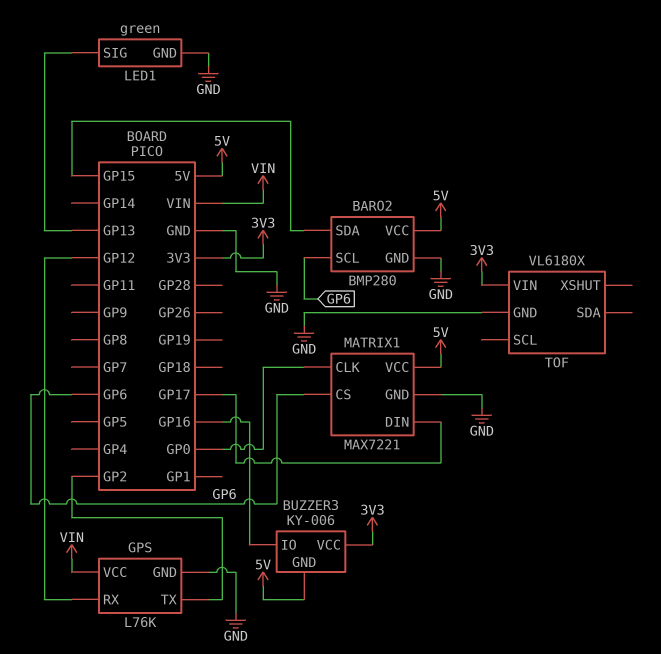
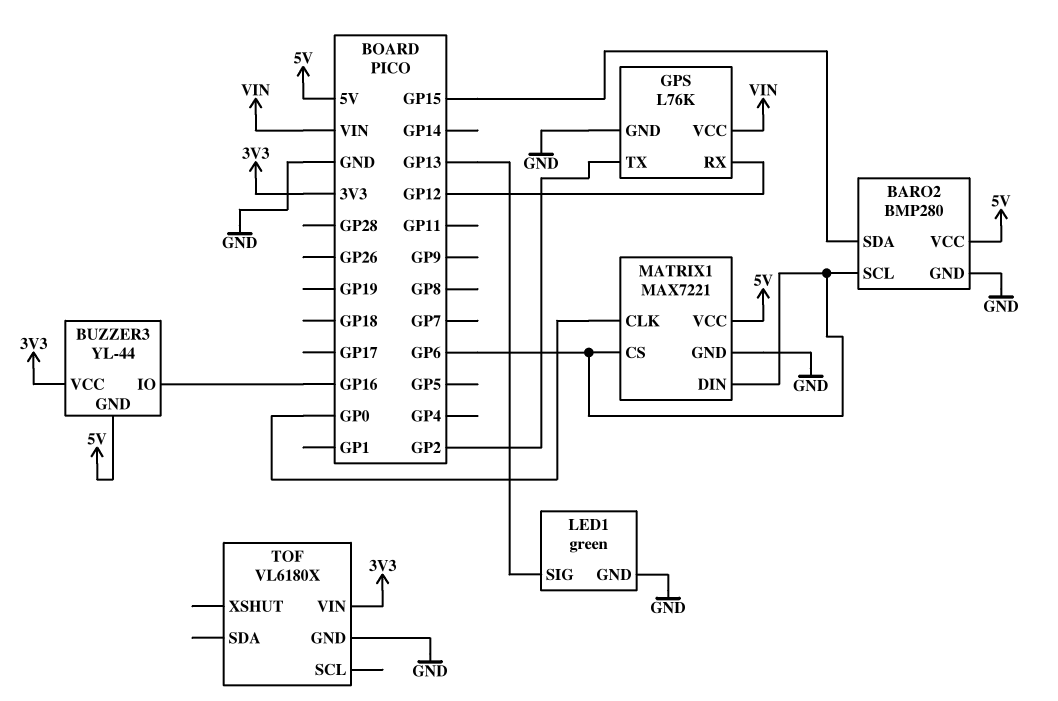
BUZZER3: KY-006 -> YL-44
MATRIX1 pin DIN: GP17 -> GP6

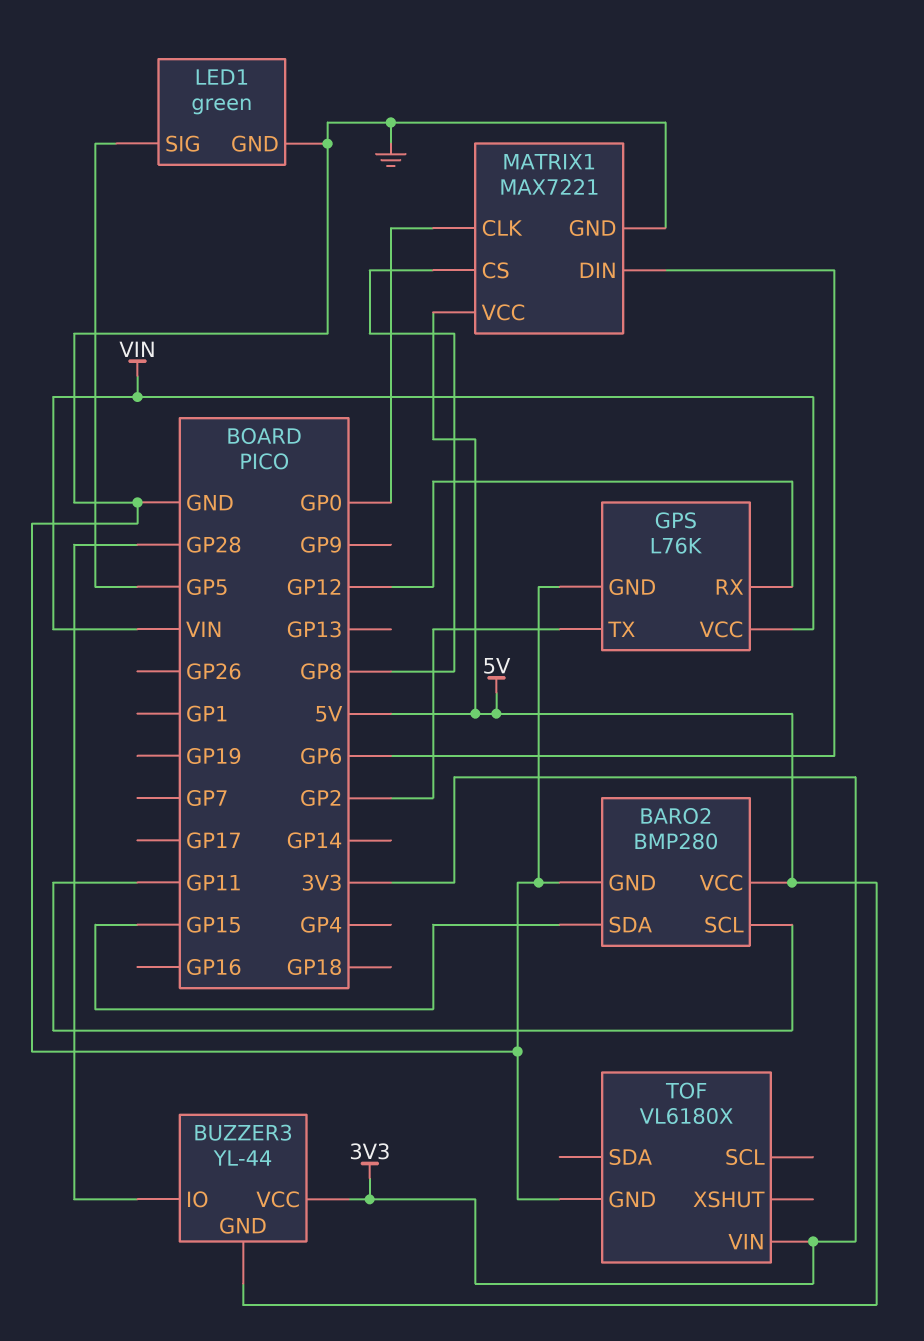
BARO2 pin SCL: GP6 -> GP11
BUZZER3 pin IO: GP16 -> GP28
LED1 pin SIG: GP13 -> GP5
MATRIX1 pin CS: GP6 -> GP8

